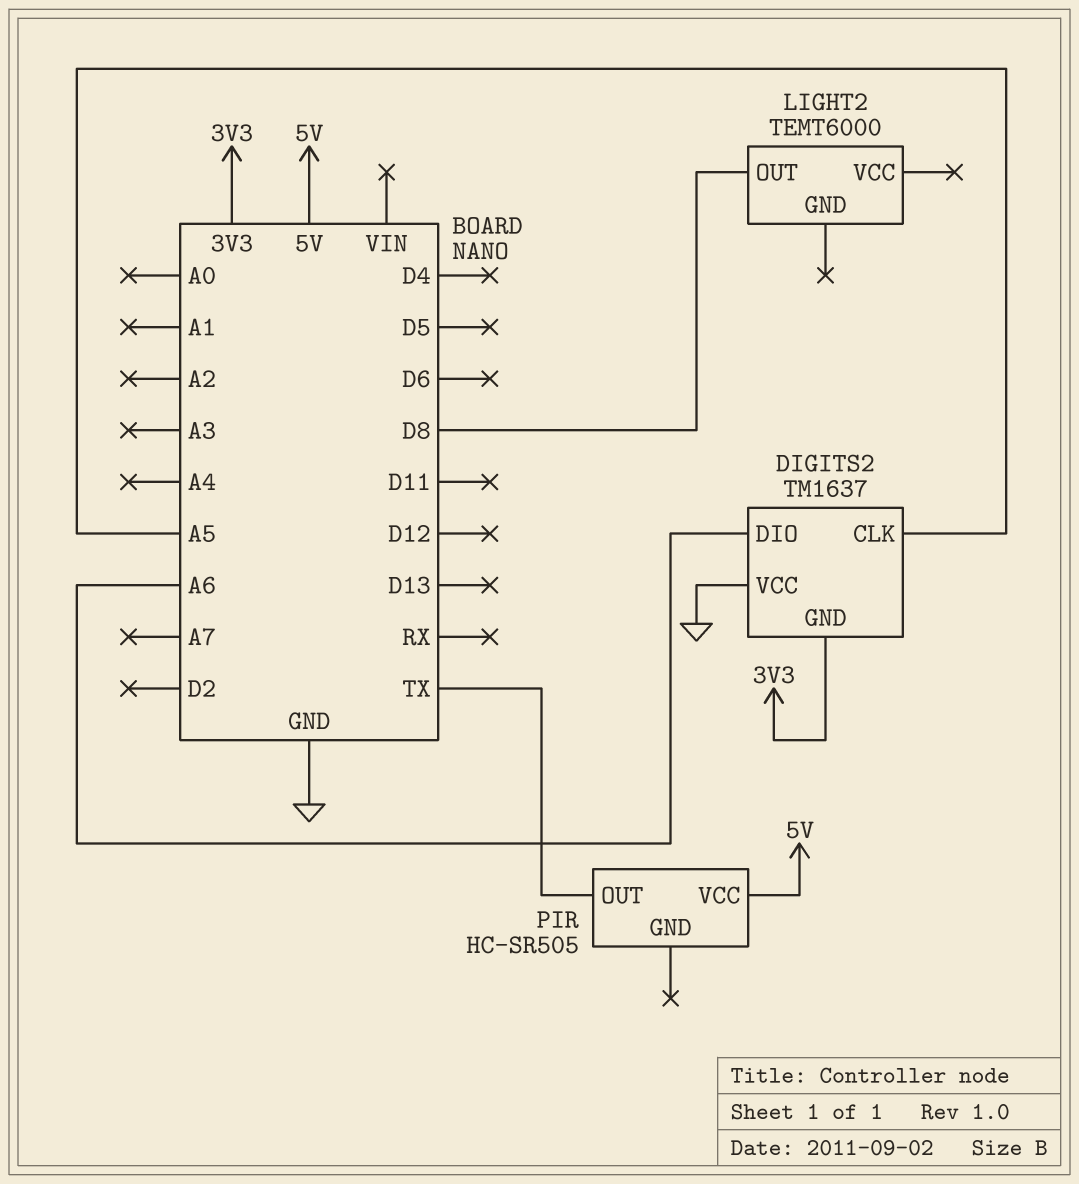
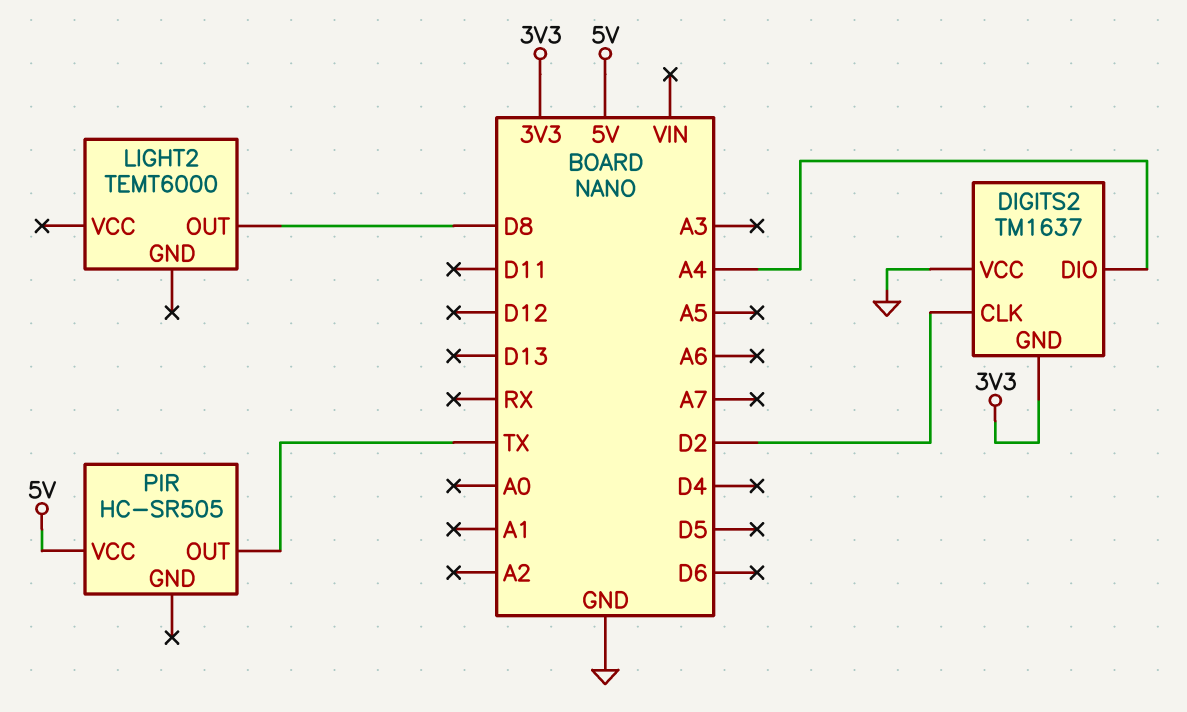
DIGITS2 pin CLK: A5 -> D2
DIGITS2 pin DIO: A6 -> A4

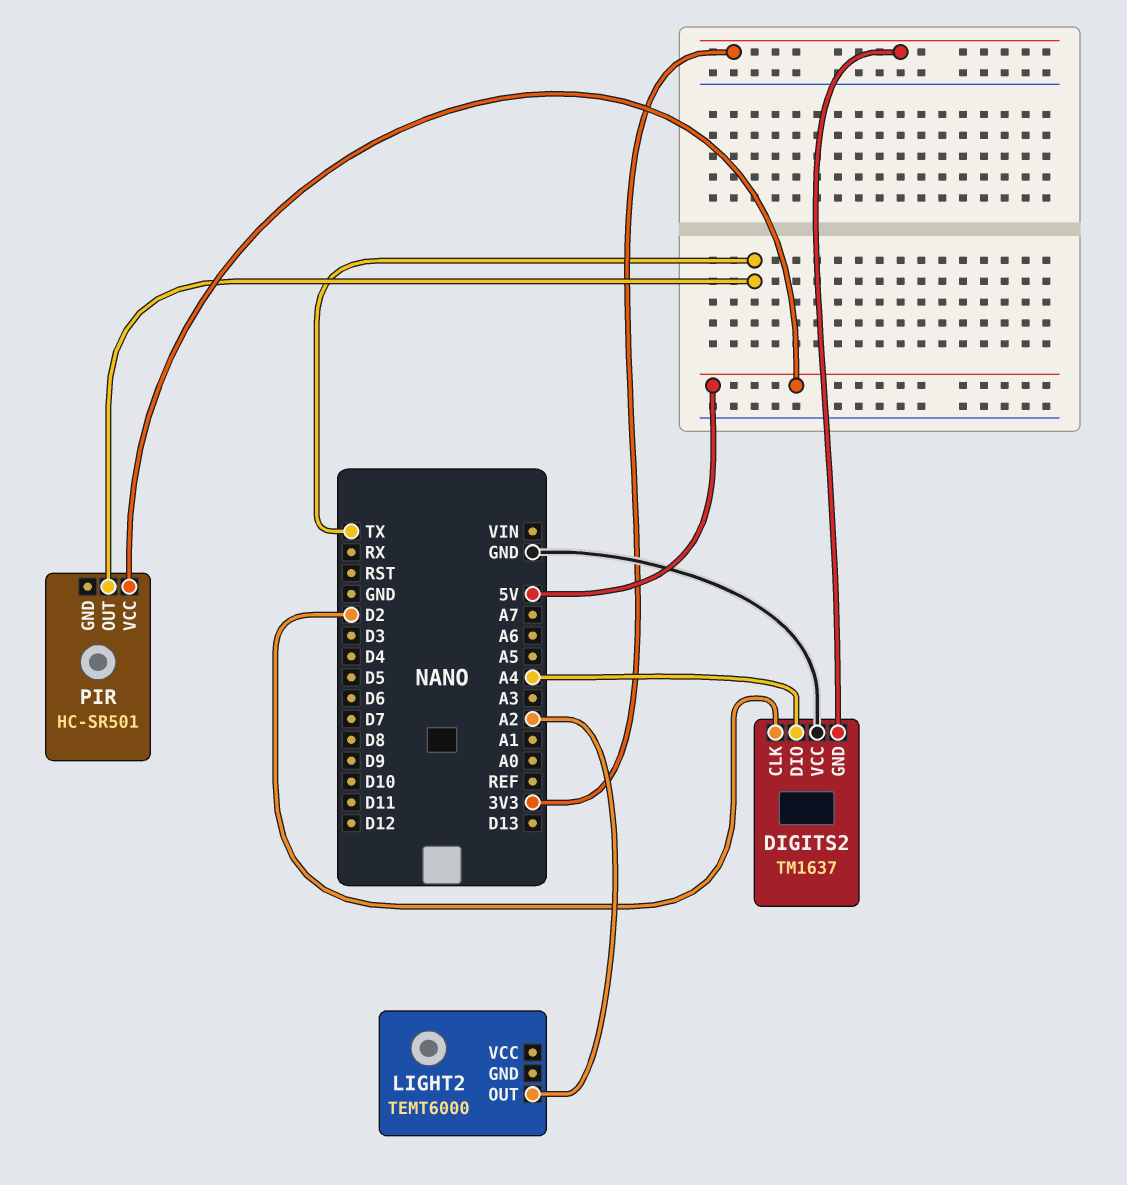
LIGHT2 pin OUT: D8 -> A2
PIR: HC-SR505 -> HC-SR501

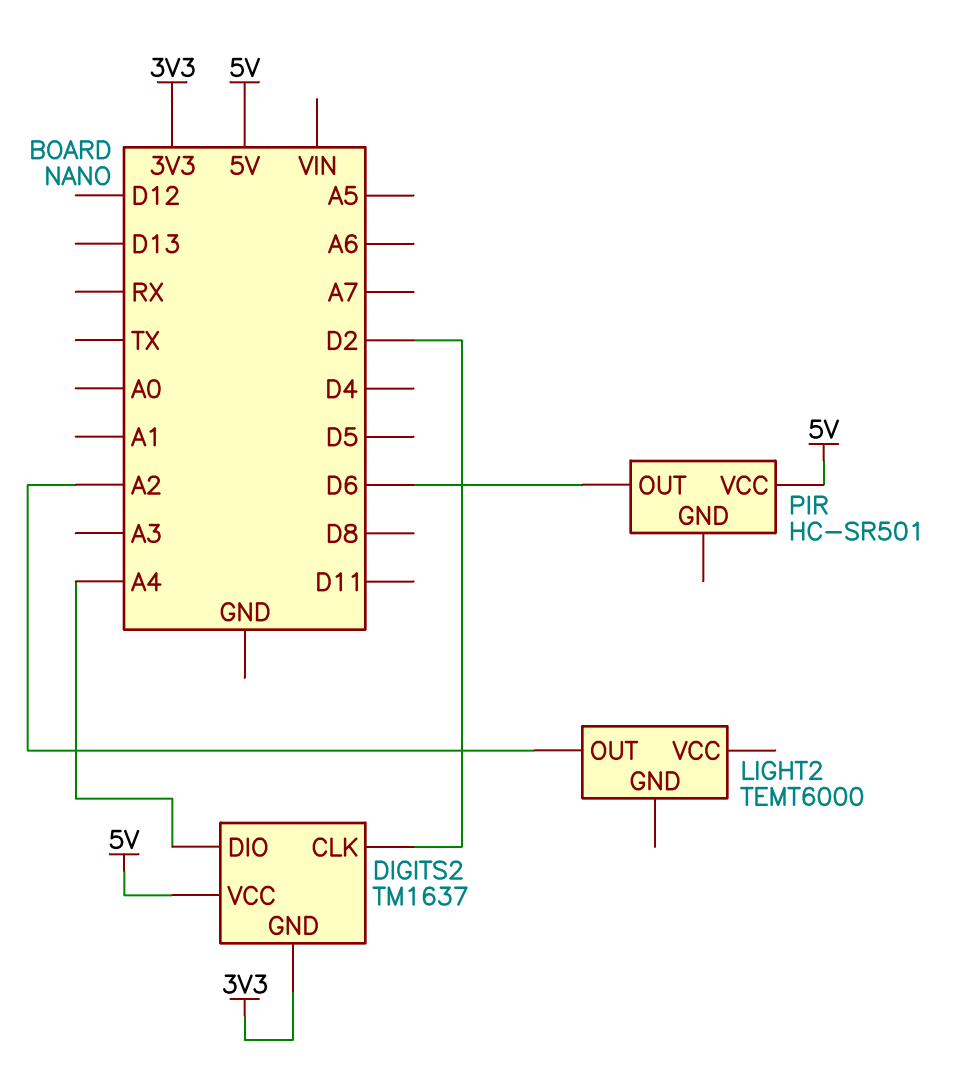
DIGITS2 pin VCC: GND -> 5V
PIR pin OUT: TX -> D6

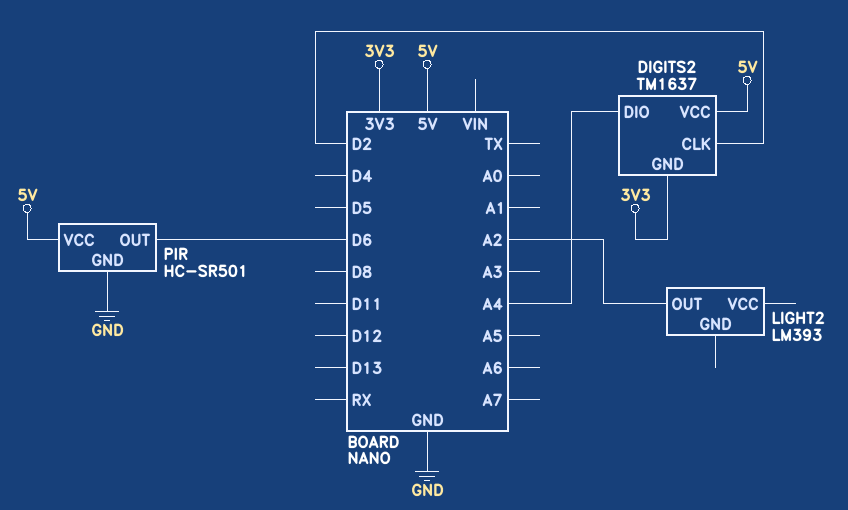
LIGHT2: TEMT6000 -> LM393
PIR pin GND: none -> GND

